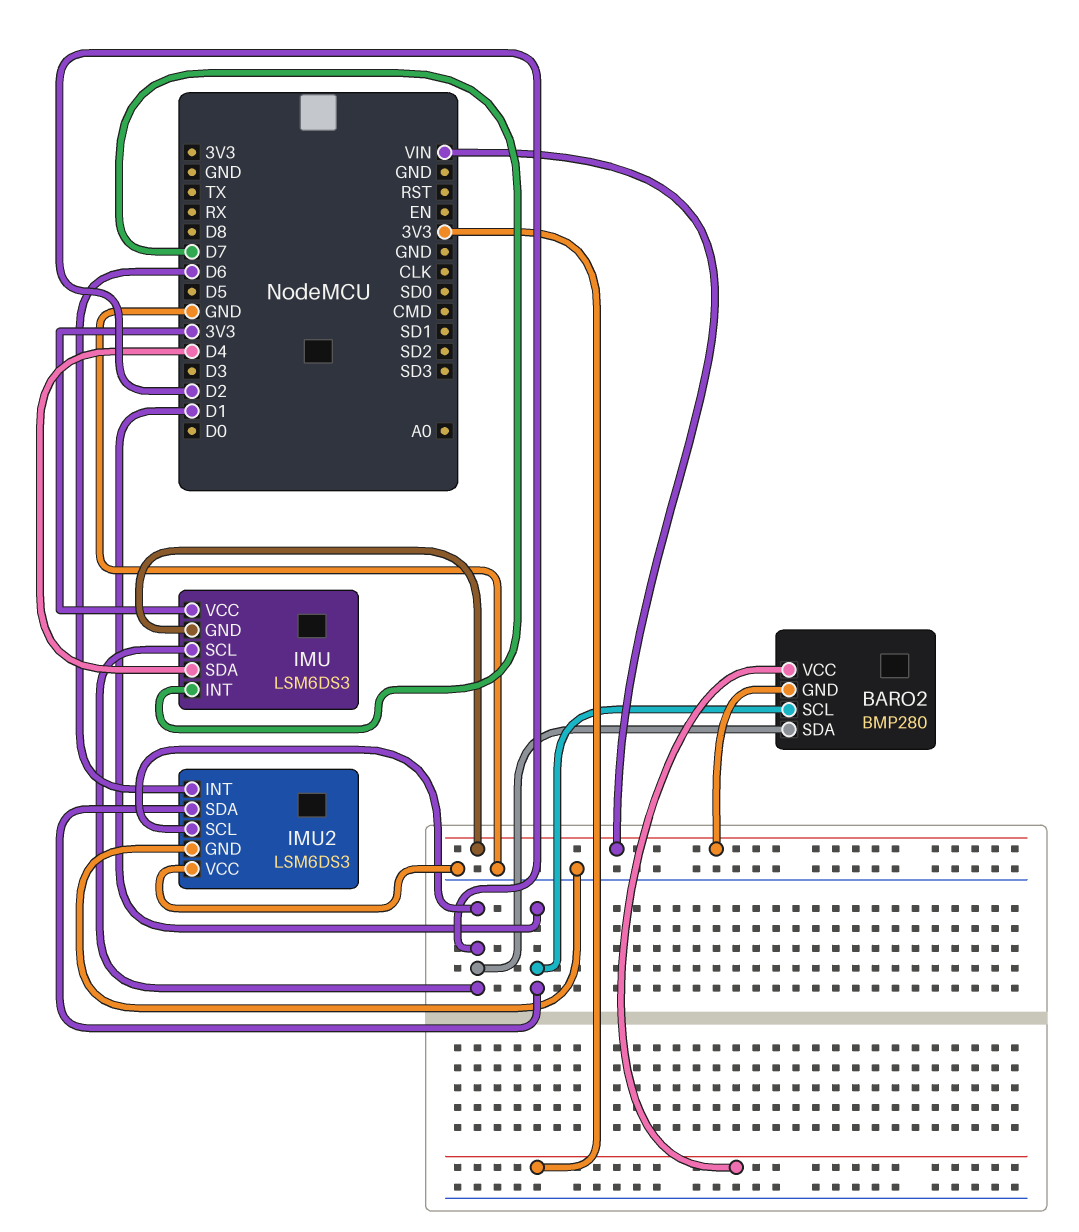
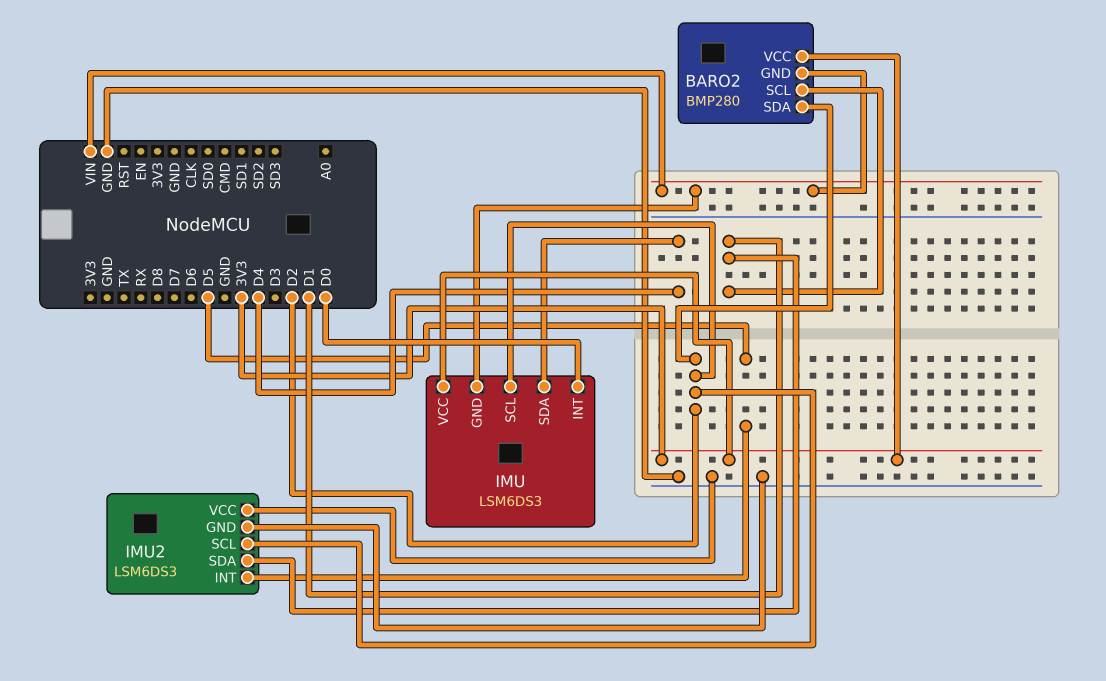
IMU pin INT: D7 -> D0
IMU2 pin INT: D6 -> D5

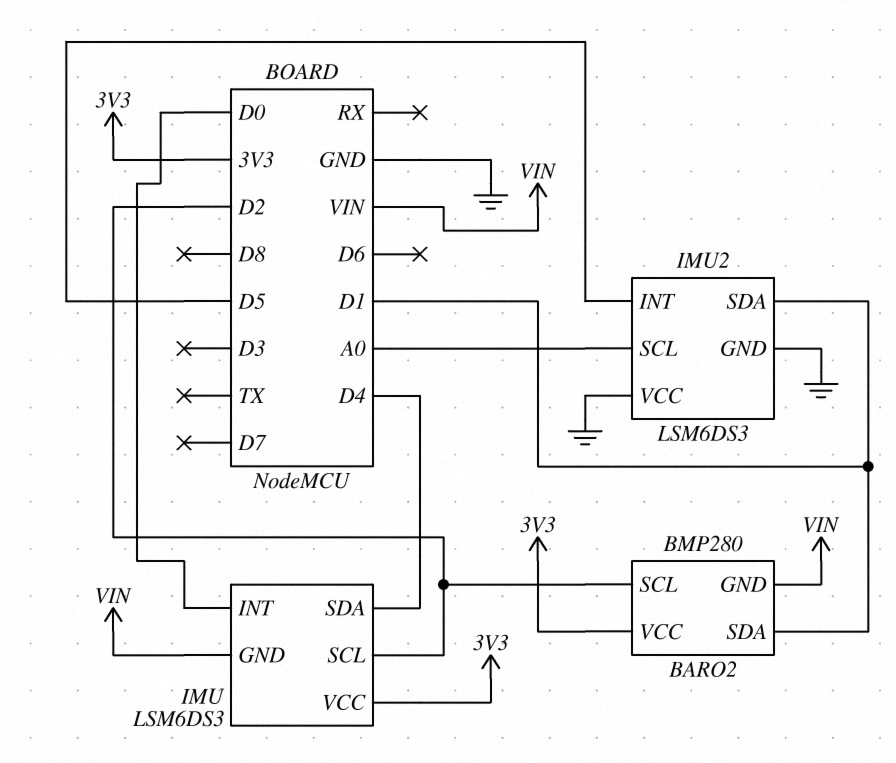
BARO2 pin SCL: D1 -> D2
BARO2 pin SDA: D2 -> D1
IMU2 pin SCL: D2 -> A0

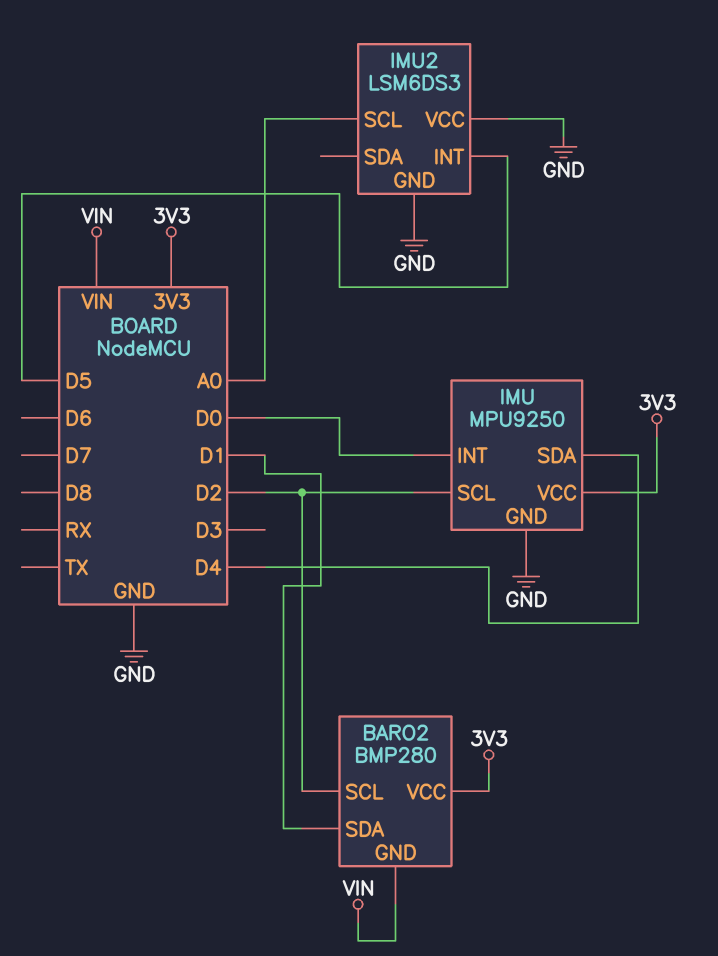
IMU: LSM6DS3 -> MPU9250
IMU pin GND: VIN -> GND
IMU2 pin SDA: D1 -> none

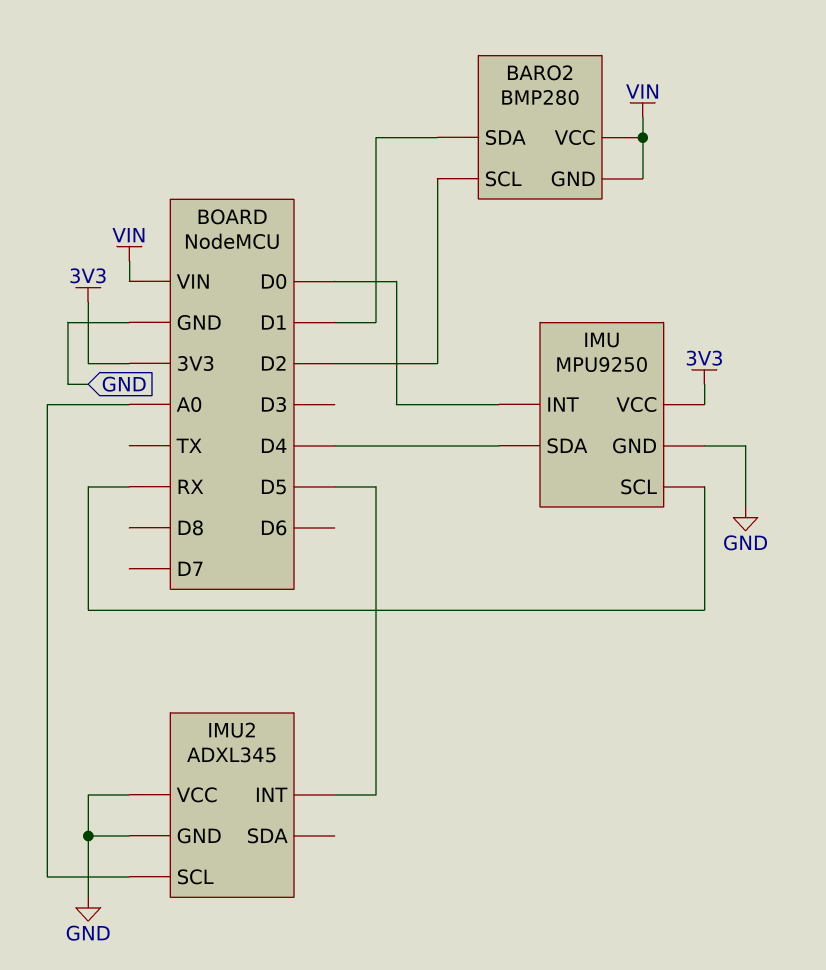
BARO2 pin VCC: 3V3 -> VIN
IMU pin SCL: D2 -> RX
IMU2: LSM6DS3 -> ADXL345

